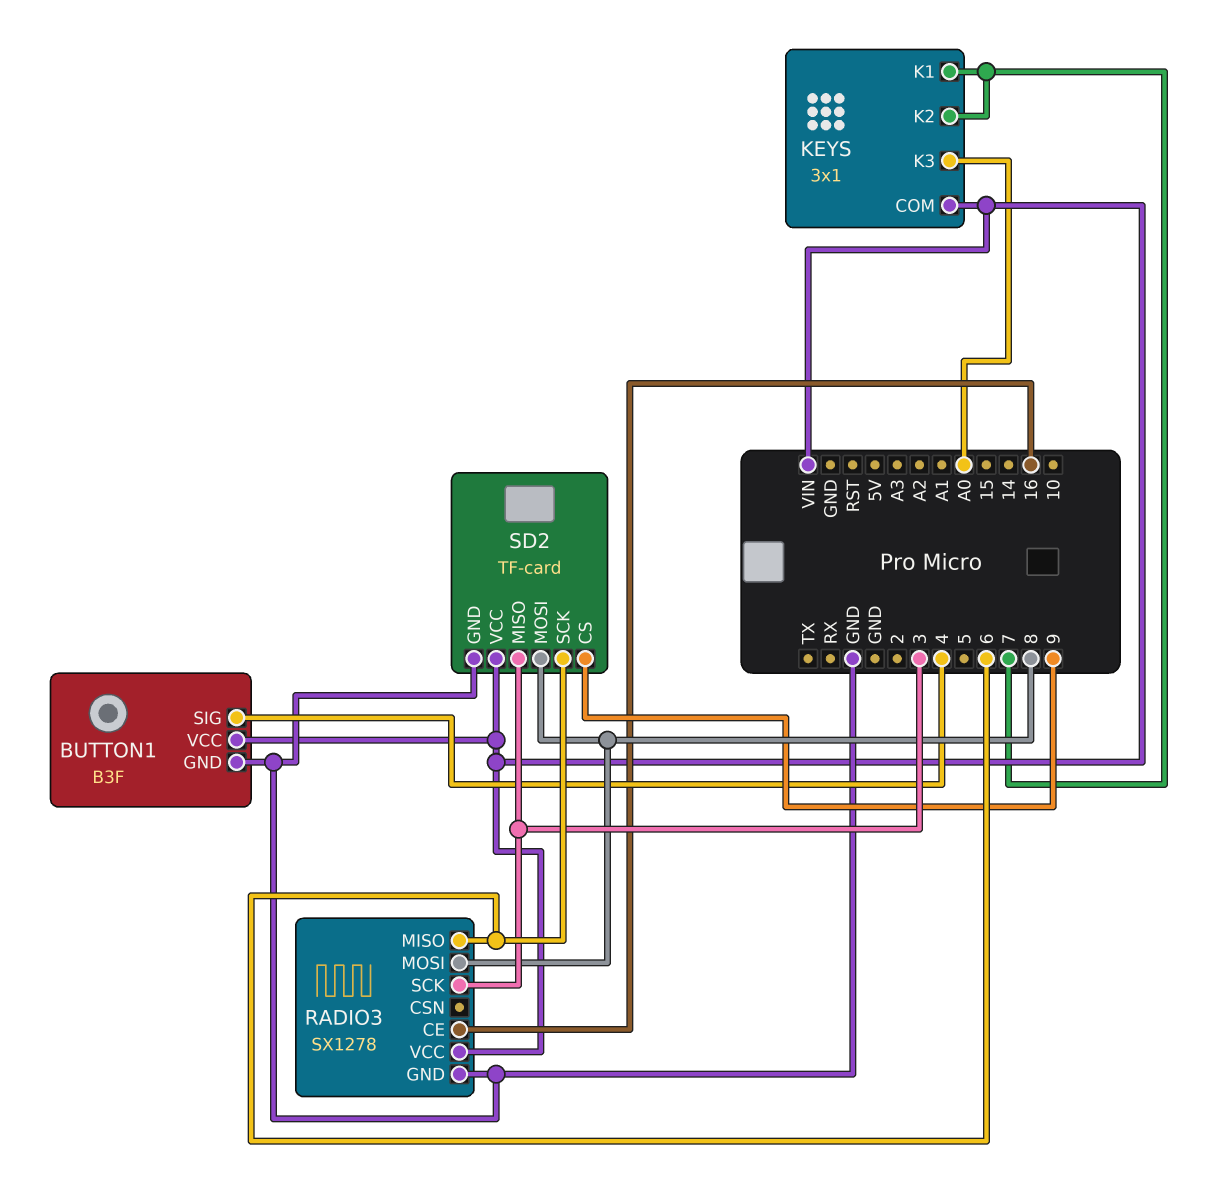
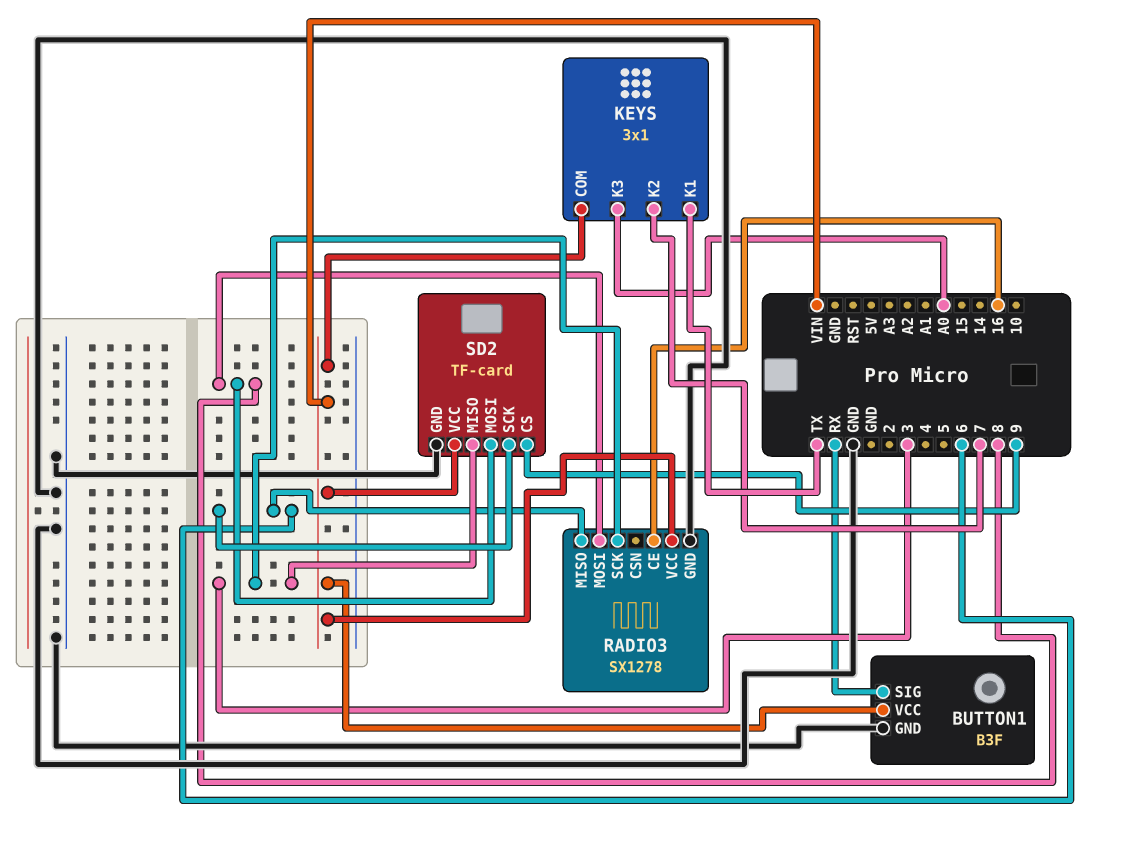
BUTTON1 pin SIG: 4 -> RX
KEYS pin K1: 7 -> TX

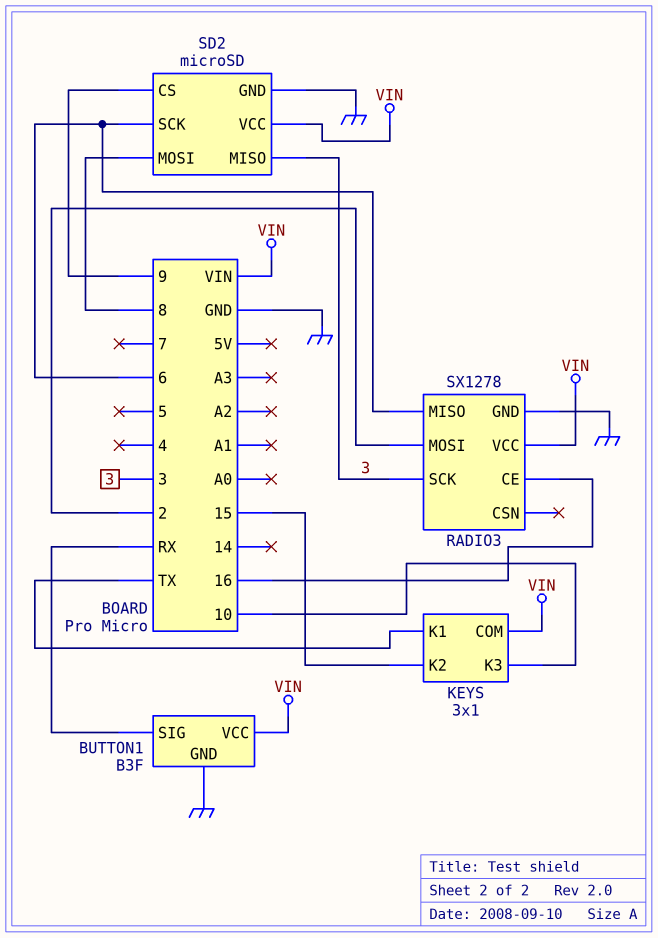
KEYS pin K2: 7 -> 15
KEYS pin K3: A0 -> 10
RADIO3 pin MOSI: 8 -> 2
SD2: TF-card -> microSD

